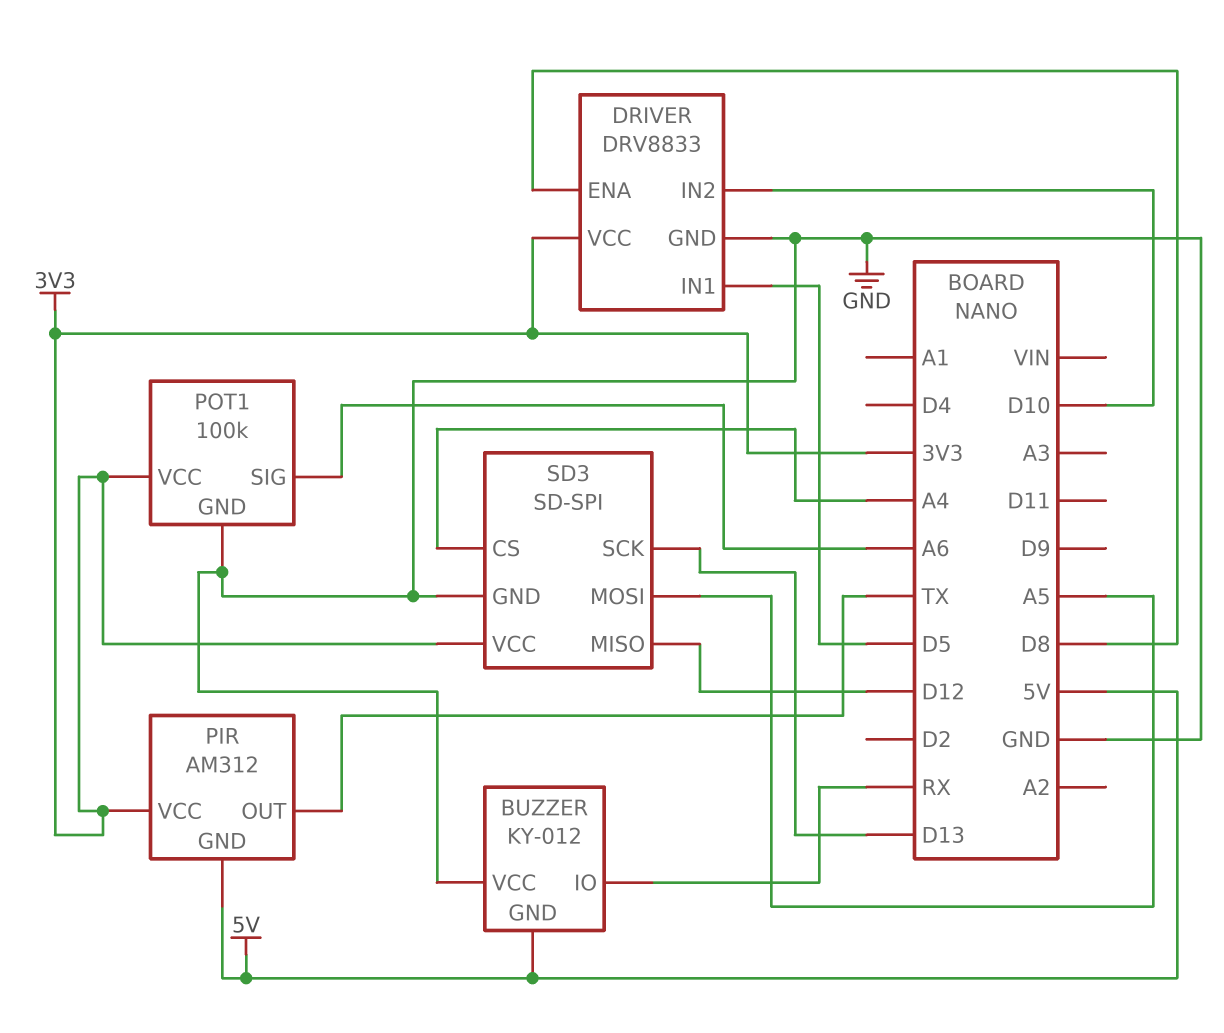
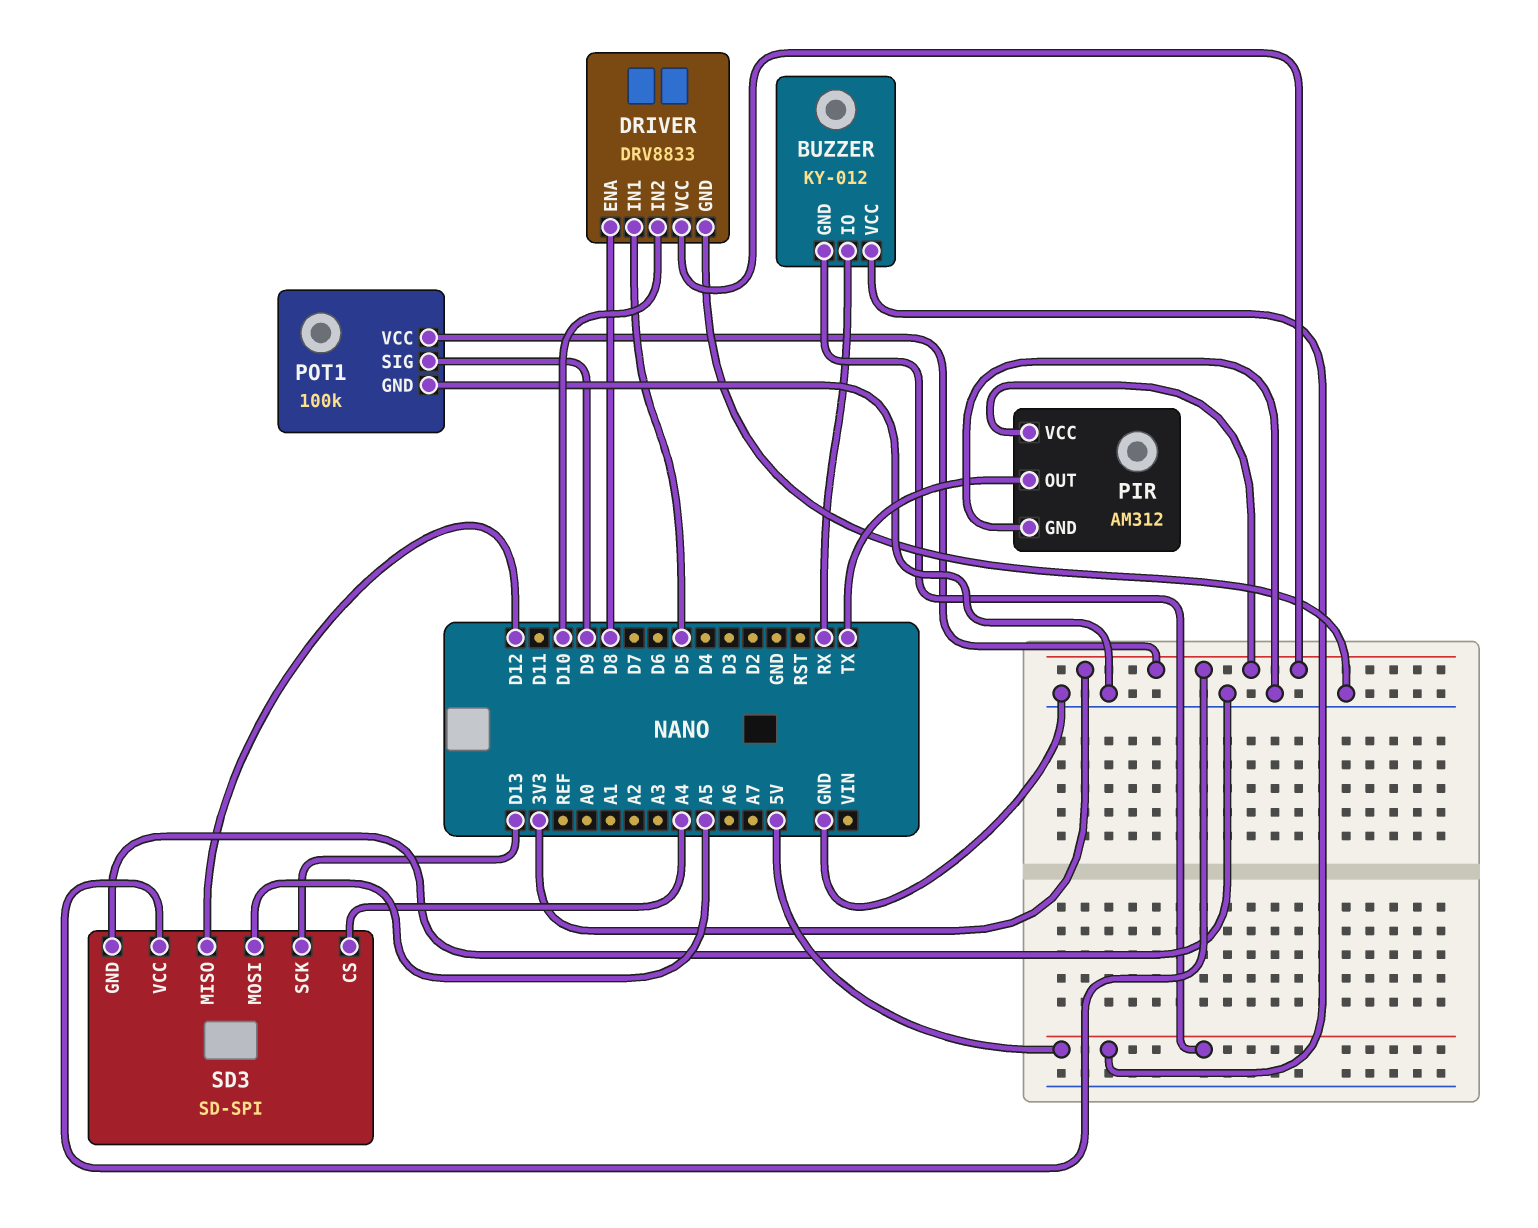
BUZZER pin VCC: GND -> 5V
PIR pin GND: 5V -> GND
POT1 pin SIG: A6 -> D9

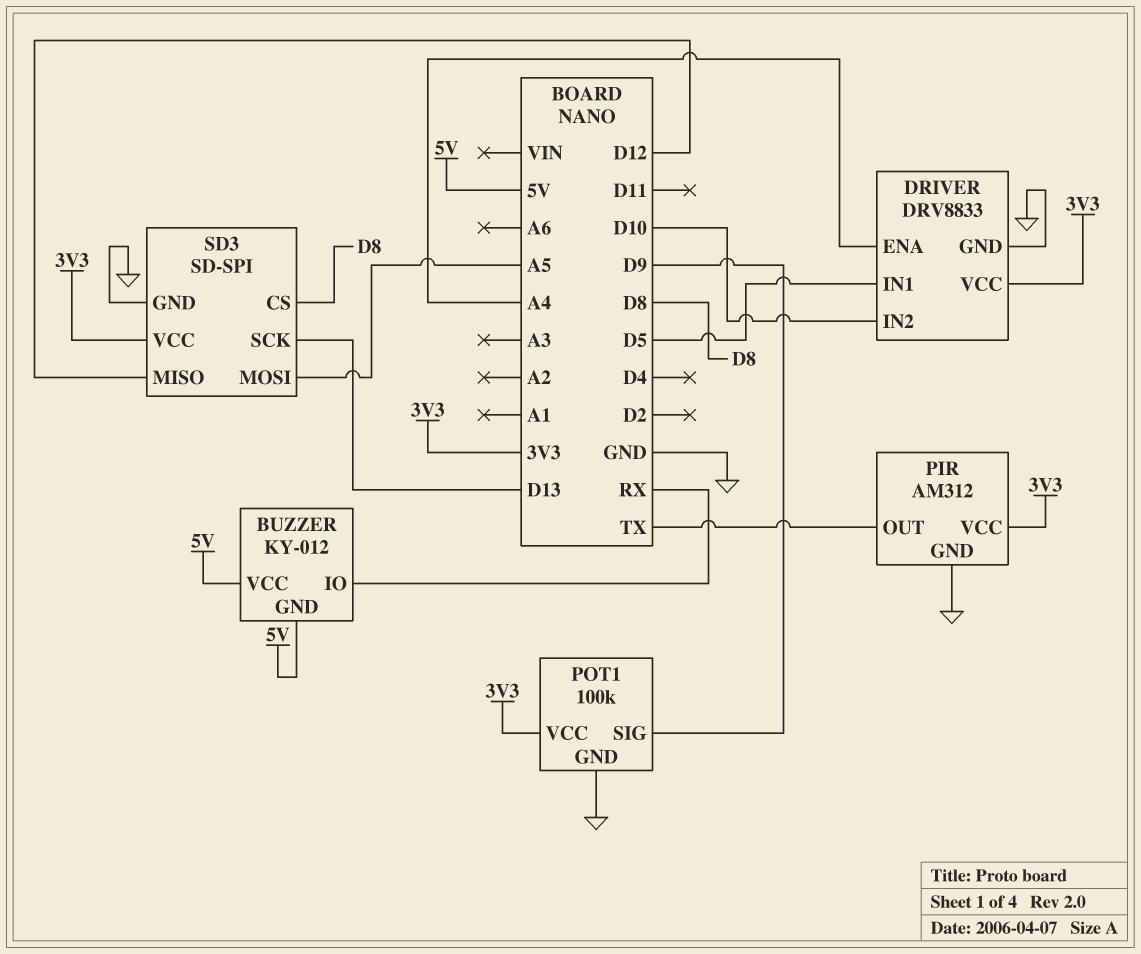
DRIVER pin ENA: D8 -> A4
SD3 pin CS: A4 -> D8

